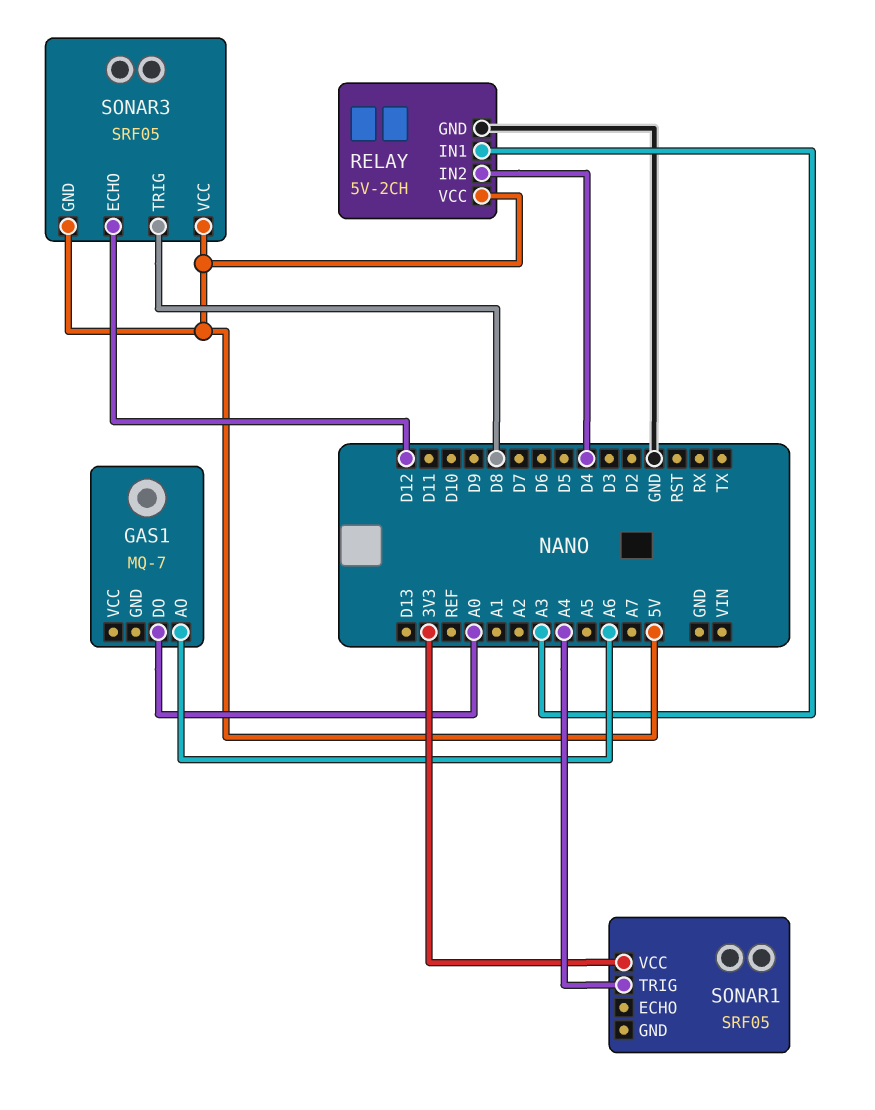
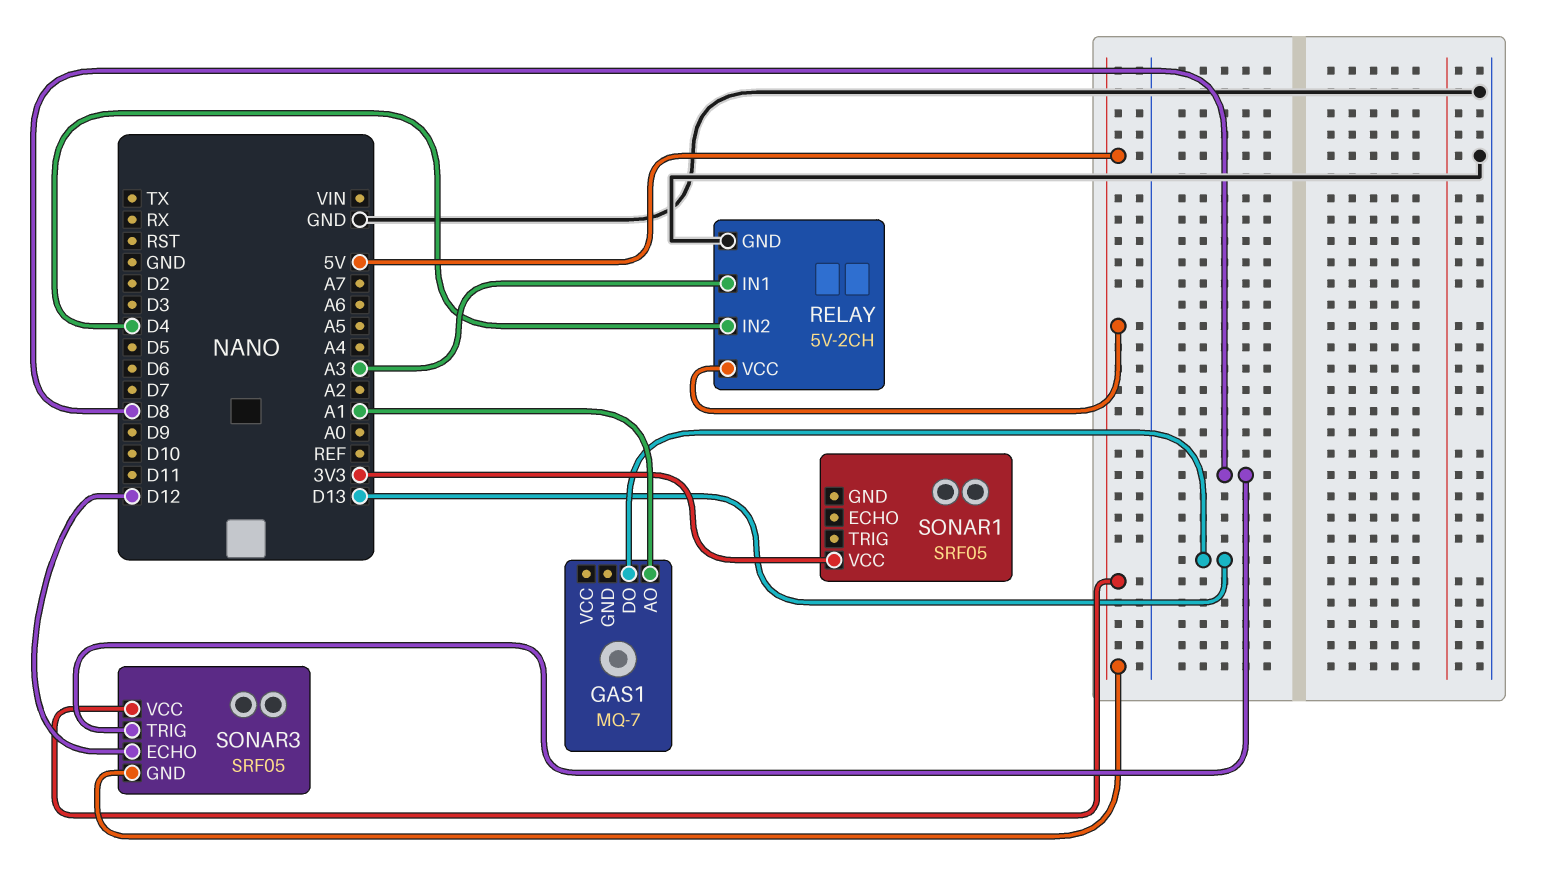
GAS1 pin AO: A6 -> A1
GAS1 pin DO: A0 -> D13
SONAR1 pin TRIG: A4 -> none

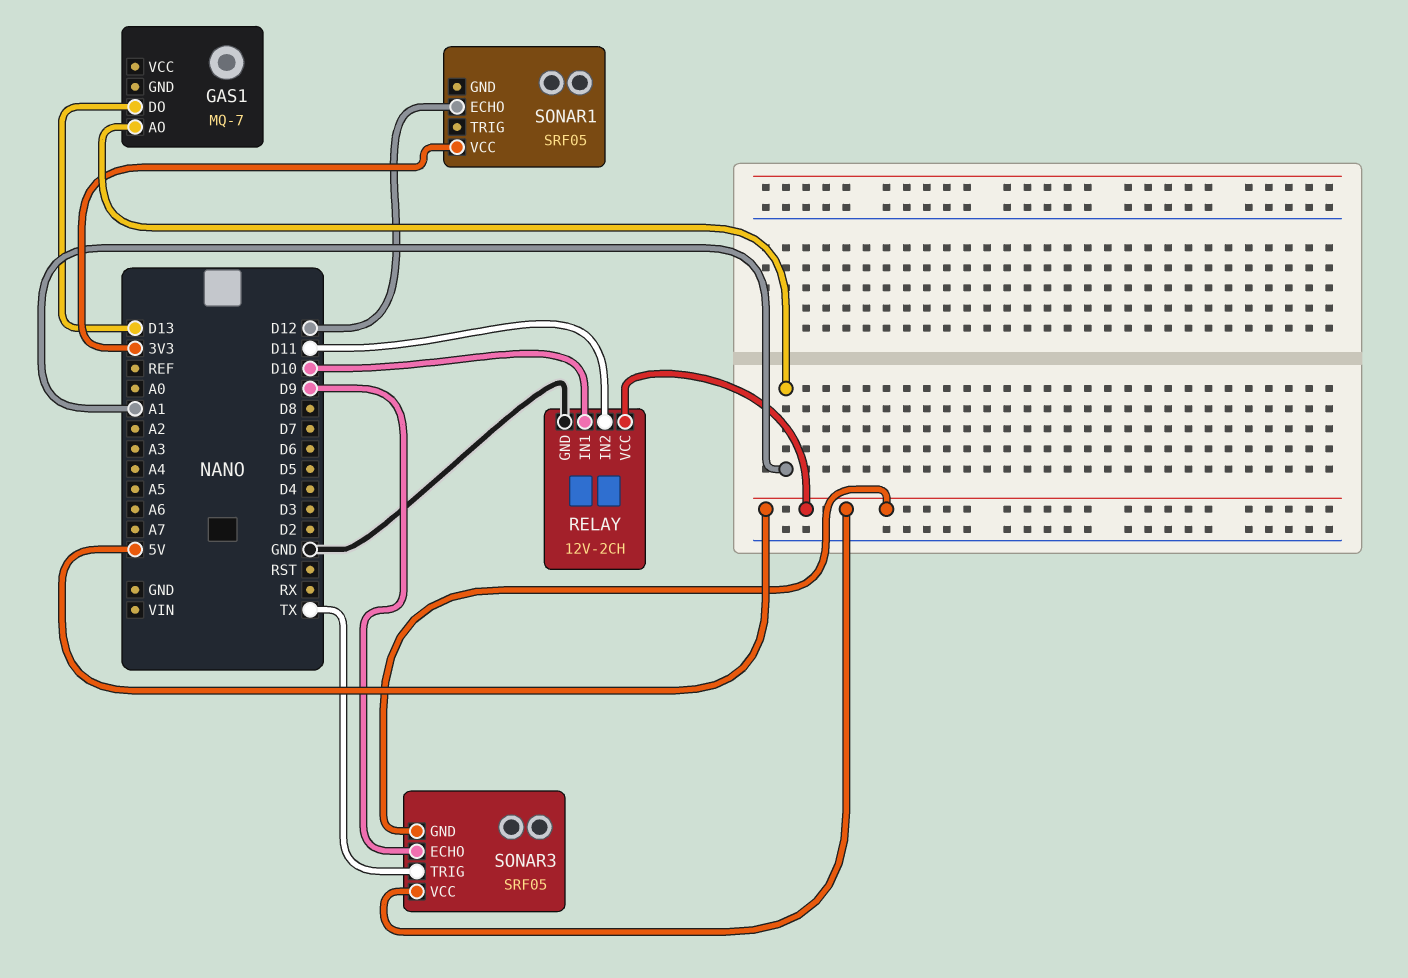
RELAY: 5V-2CH -> 12V-2CH
RELAY pin IN1: A3 -> D10
RELAY pin IN2: D4 -> D11
SONAR1 pin ECHO: none -> D12
SONAR3 pin ECHO: D12 -> D9
SONAR3 pin TRIG: D8 -> TX

